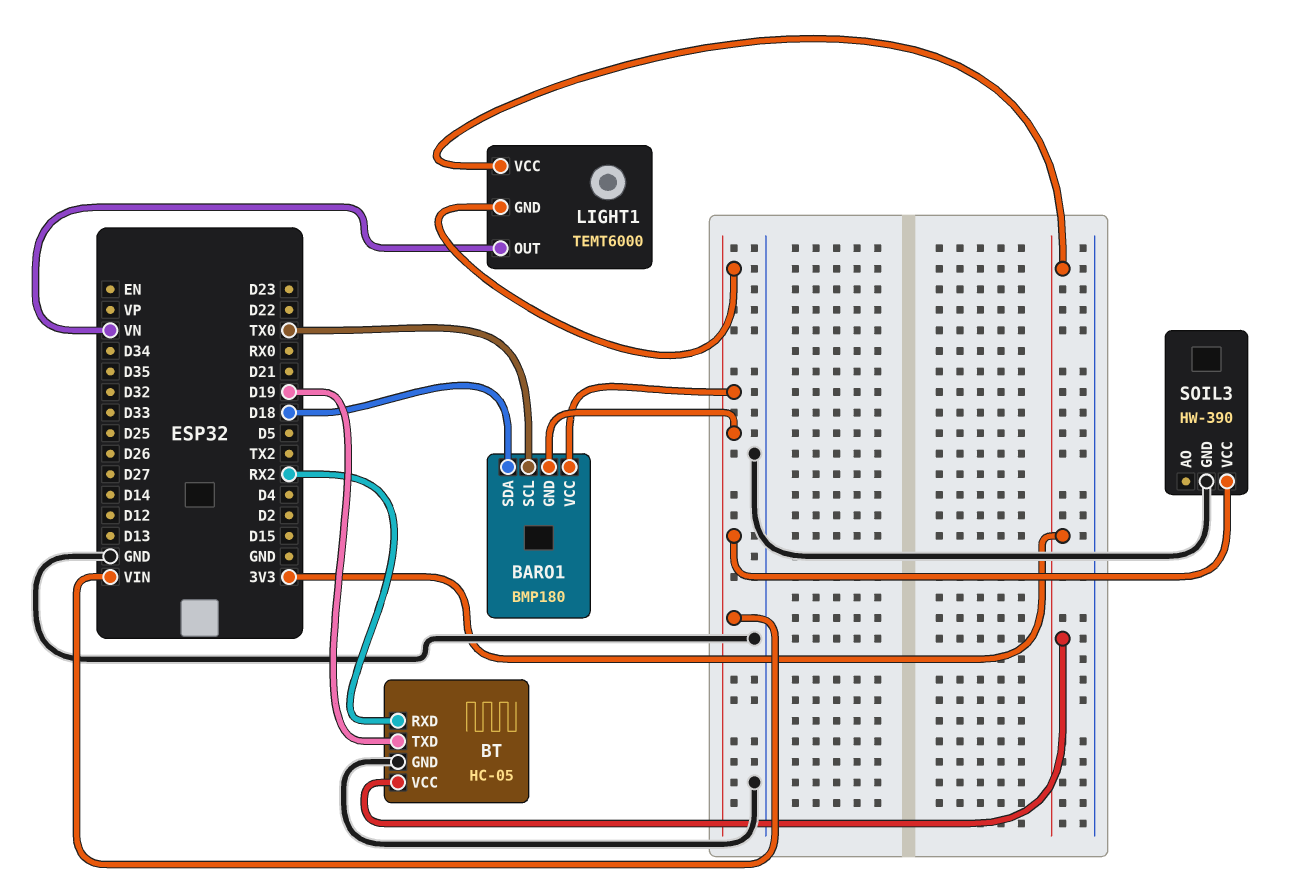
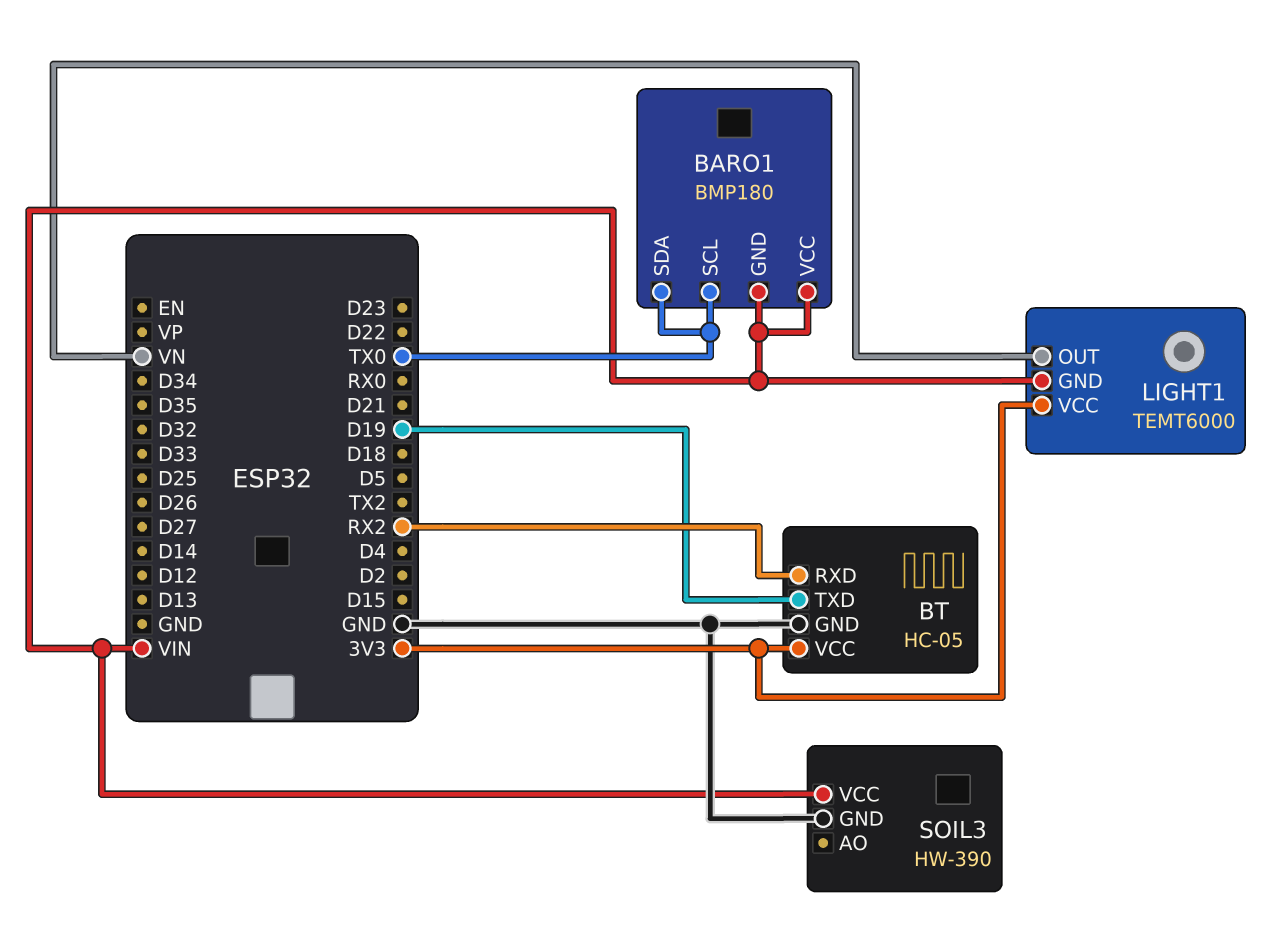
BARO1 pin SDA: D18 -> TX0

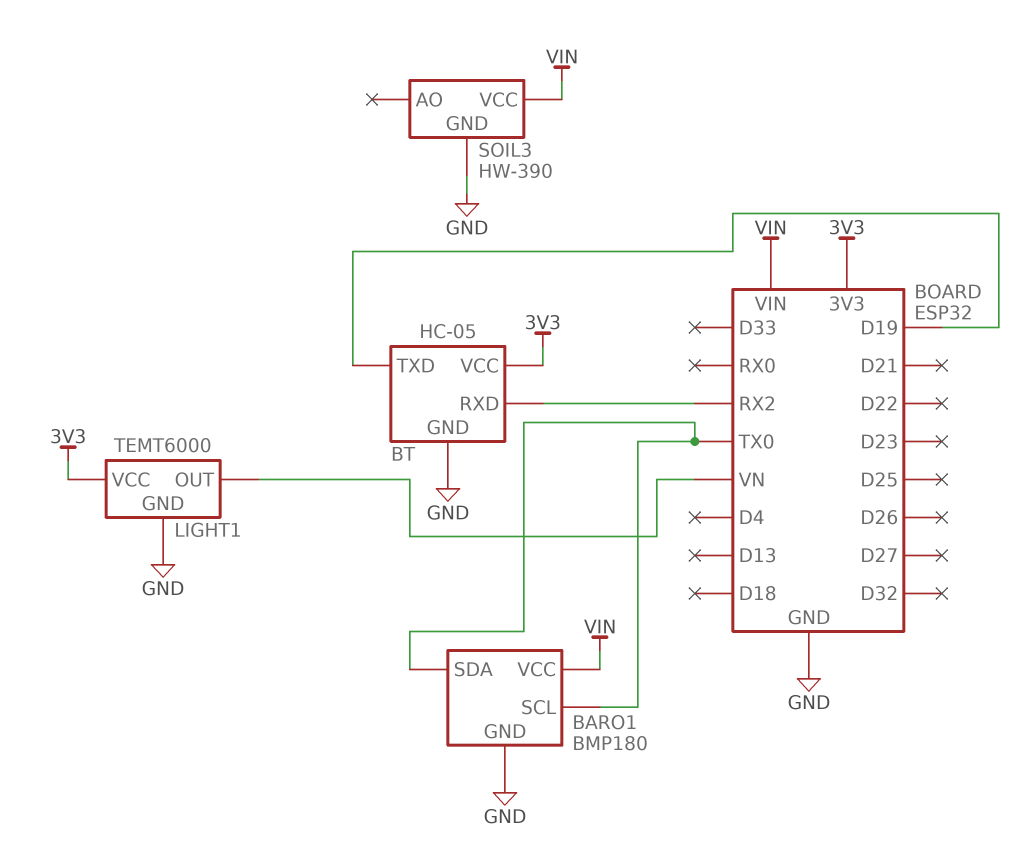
BARO1 pin GND: VIN -> GND
LIGHT1 pin GND: VIN -> GND

